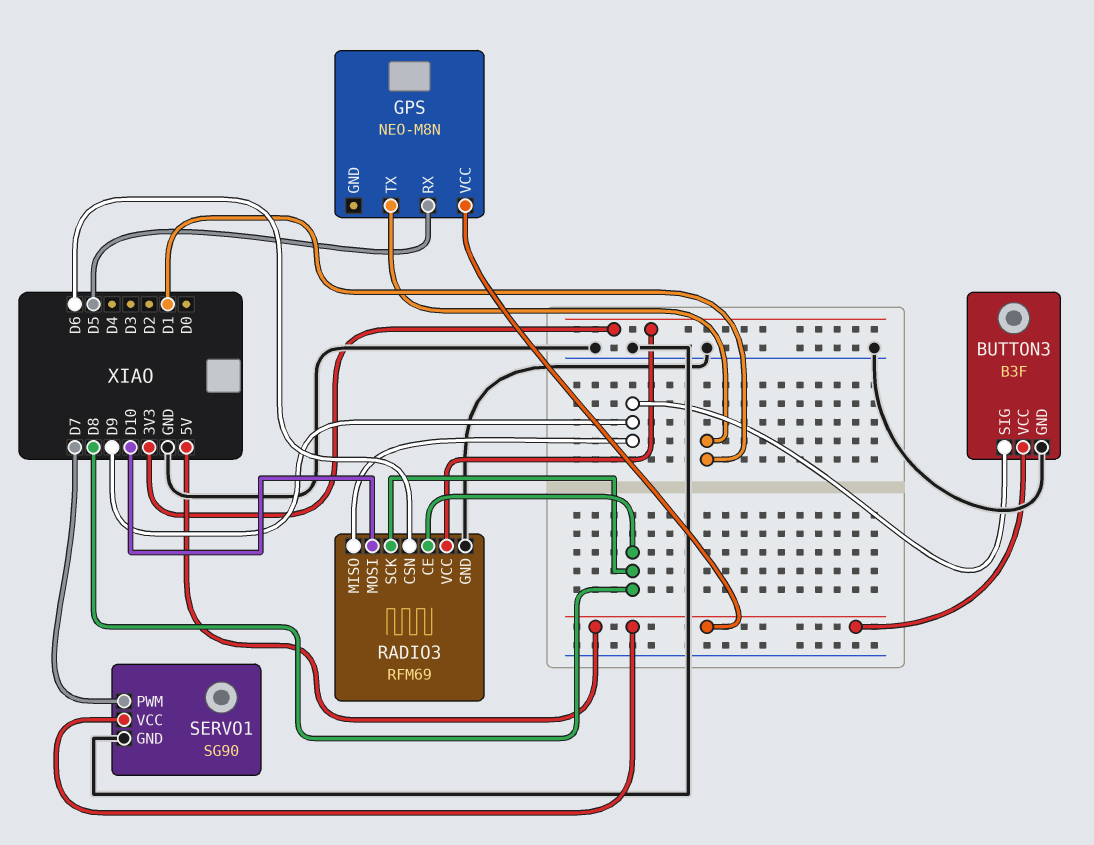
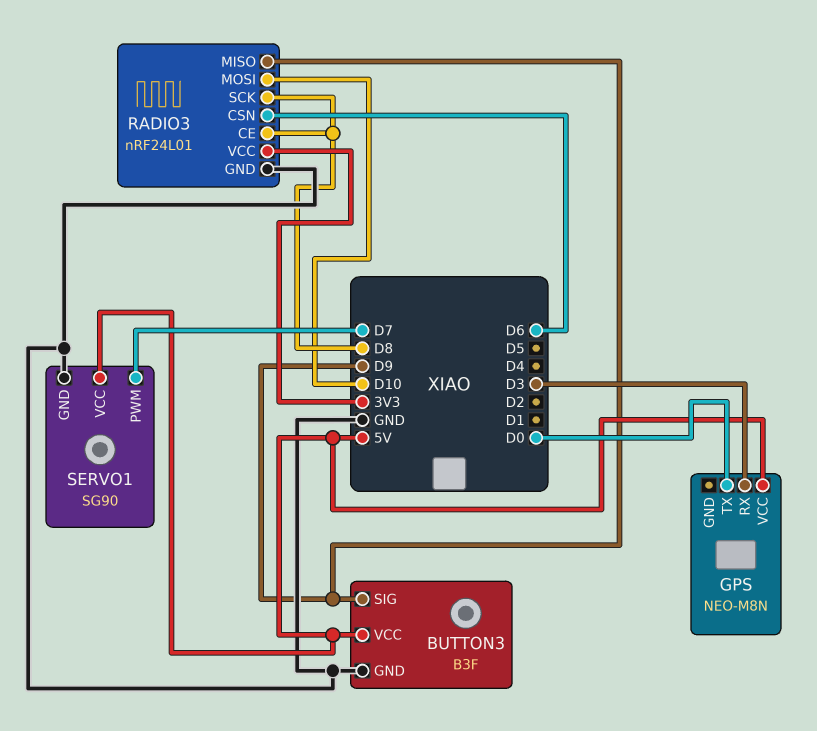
GPS pin RX: D5 -> D3
GPS pin TX: D1 -> D0
RADIO3: RFM69 -> nRF24L01

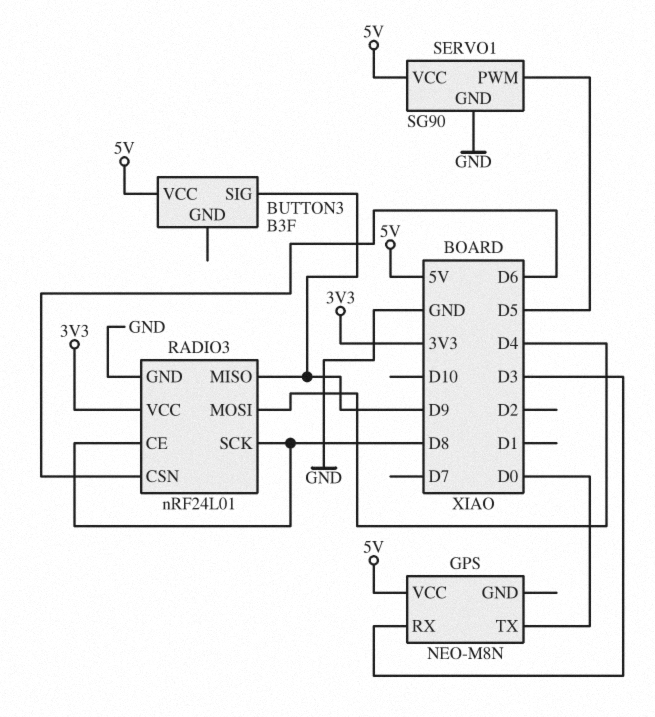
BUTTON3 pin GND: GND -> none
RADIO3 pin MOSI: D10 -> D4
SERVO1 pin PWM: D7 -> D5

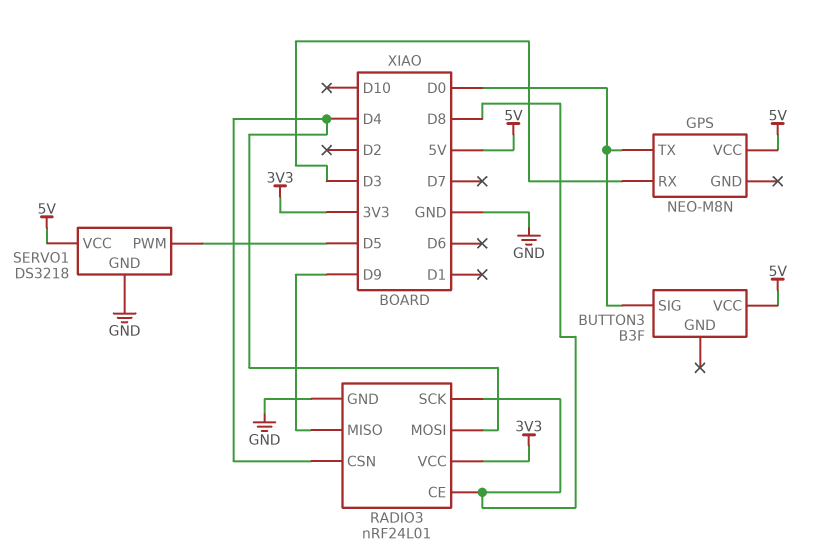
BUTTON3 pin SIG: D9 -> D0
RADIO3 pin CSN: D6 -> D4
SERVO1: SG90 -> DS3218

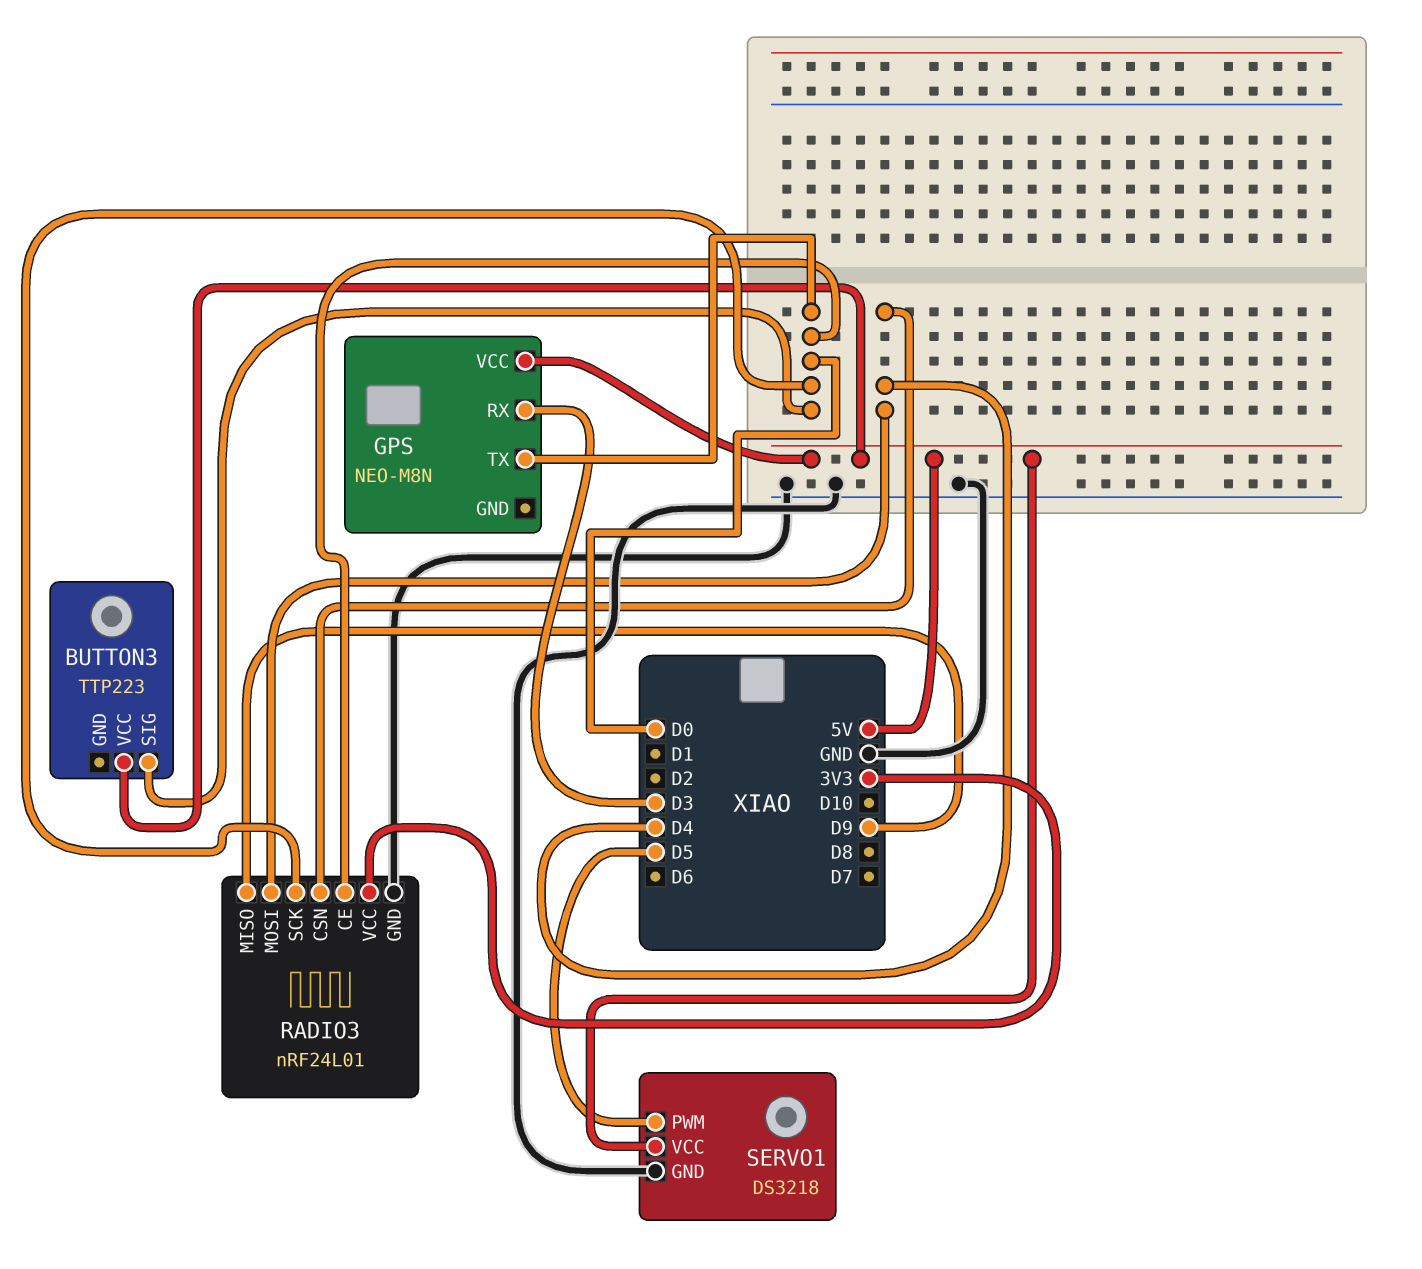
BUTTON3: B3F -> TTP223
RADIO3 pin CE: D8 -> D0
RADIO3 pin SCK: D8 -> D0

